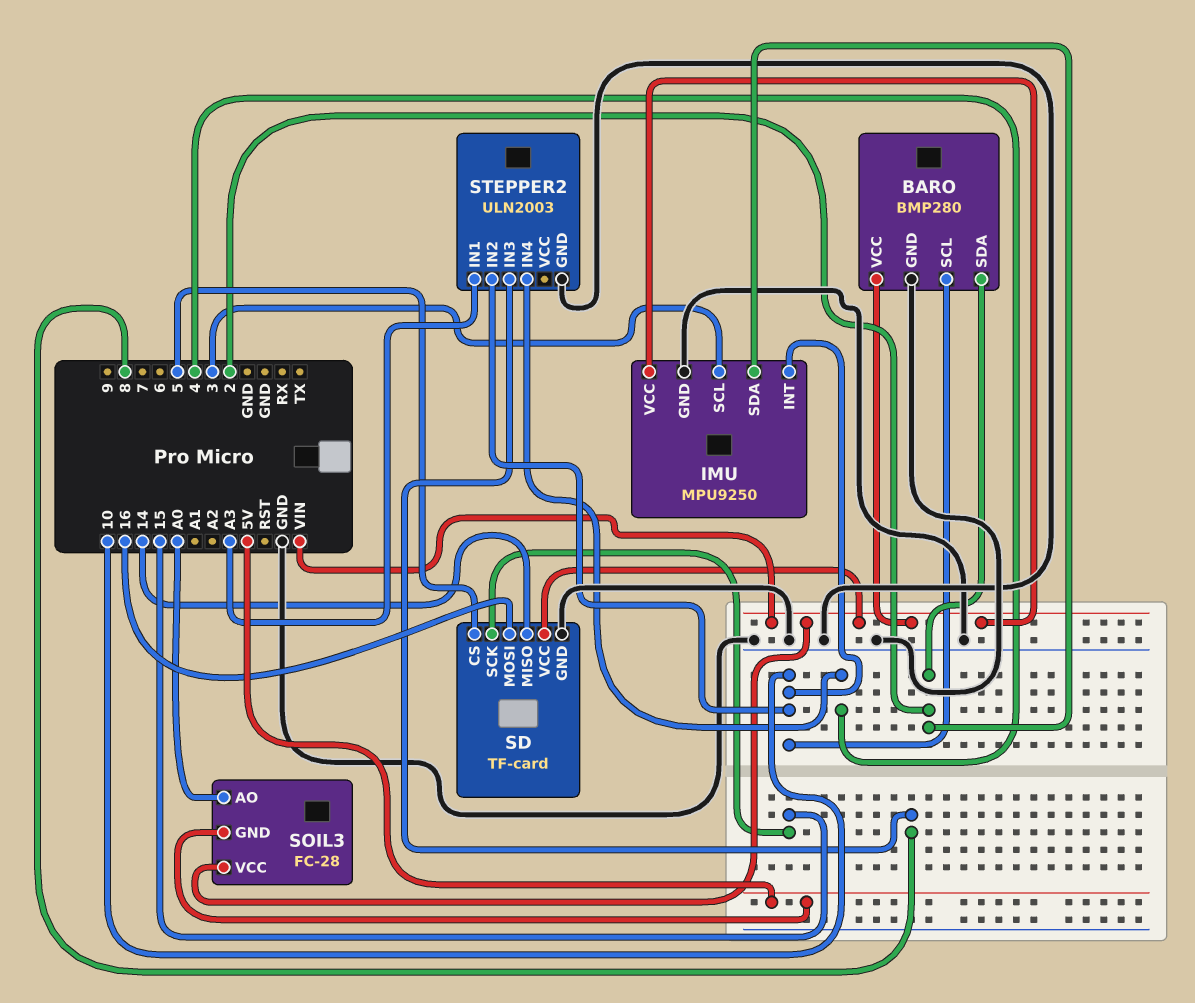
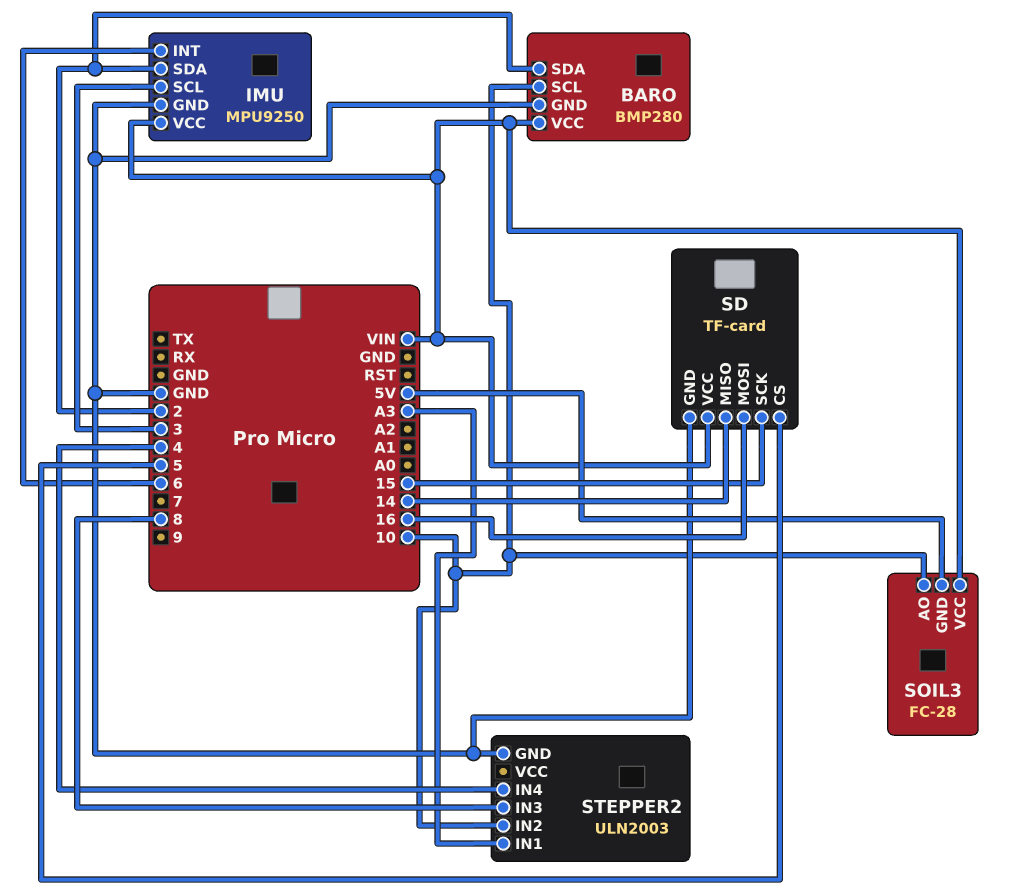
IMU pin INT: 10 -> 6
SOIL3 pin AO: A0 -> 10

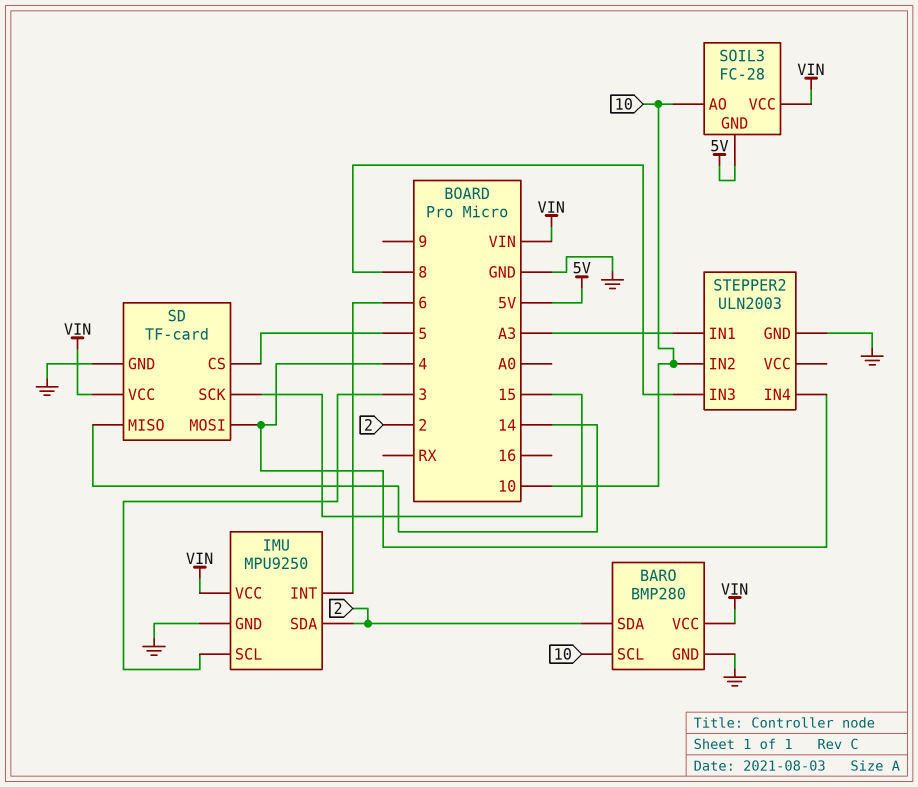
SD pin MOSI: 16 -> 4

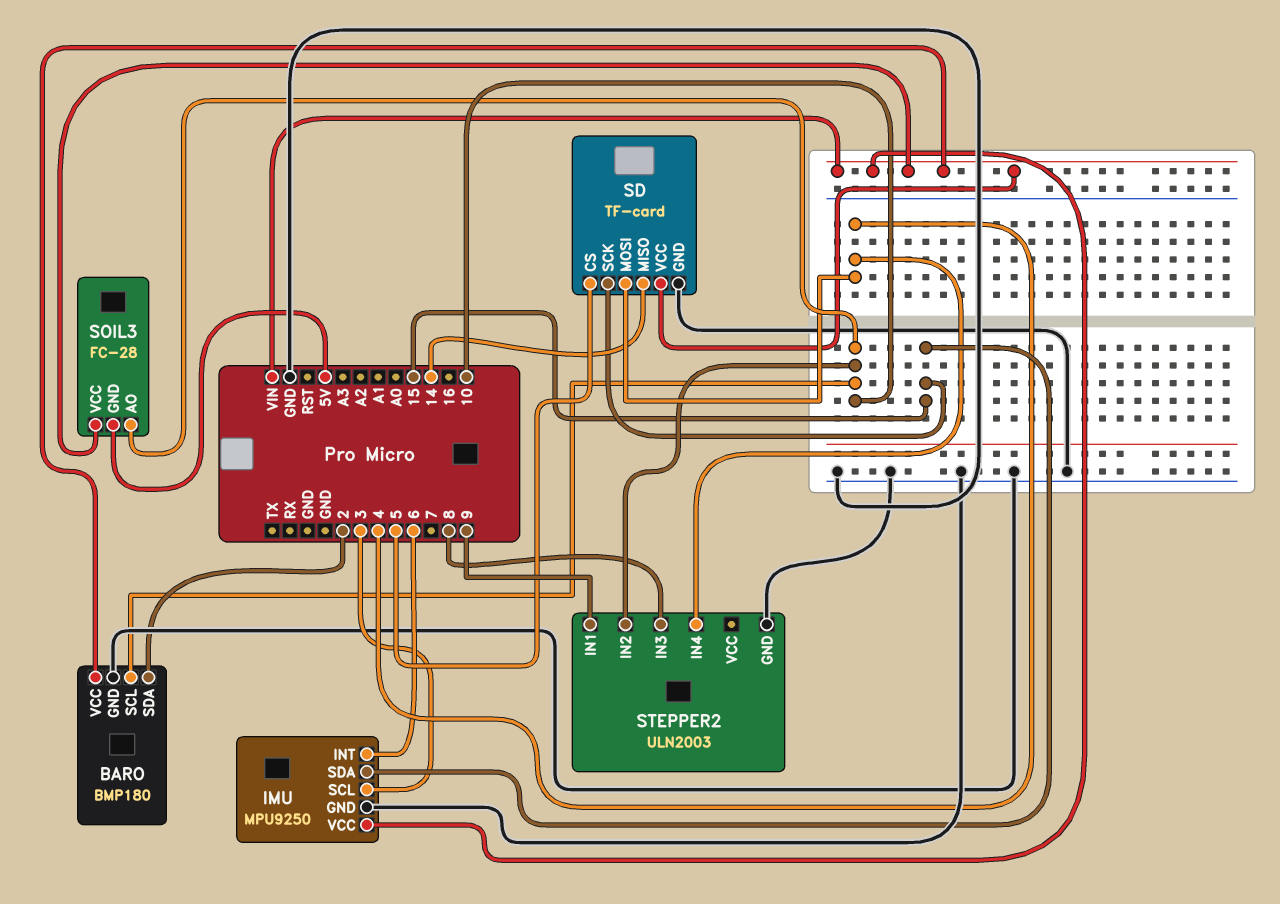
BARO: BMP280 -> BMP180
IMU pin SDA: 2 -> 15
STEPPER2 pin IN1: A3 -> 9

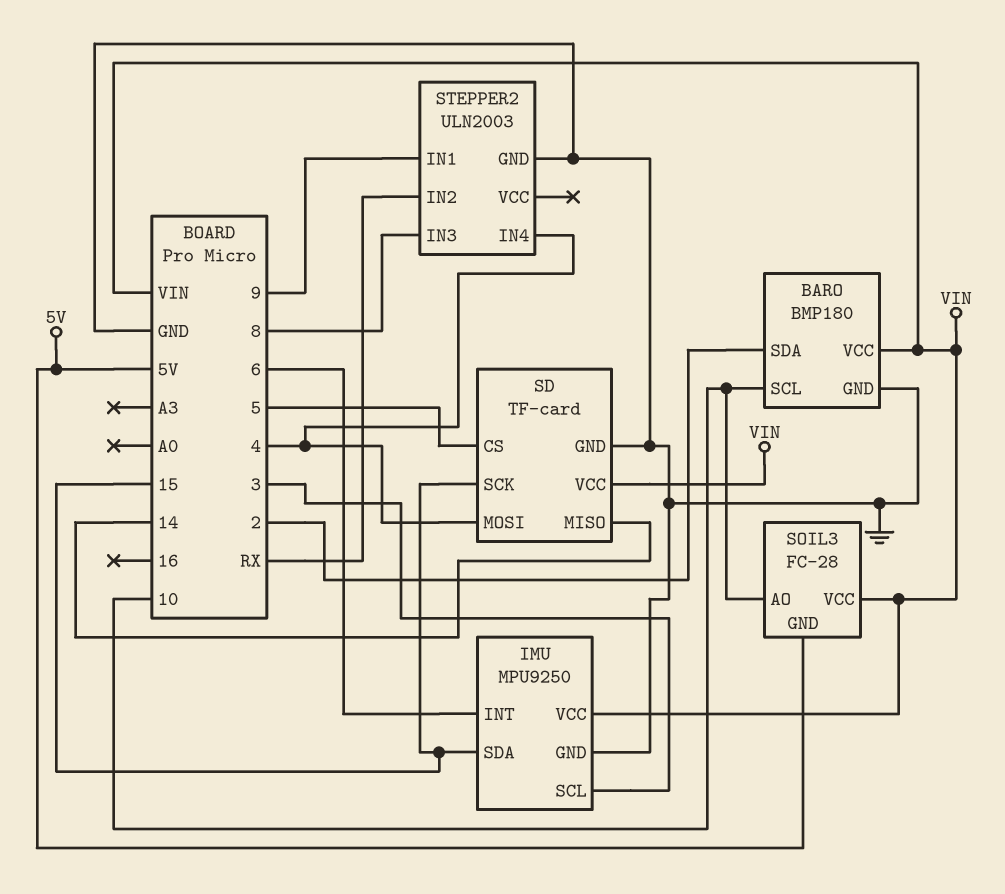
STEPPER2 pin IN2: 10 -> RX

